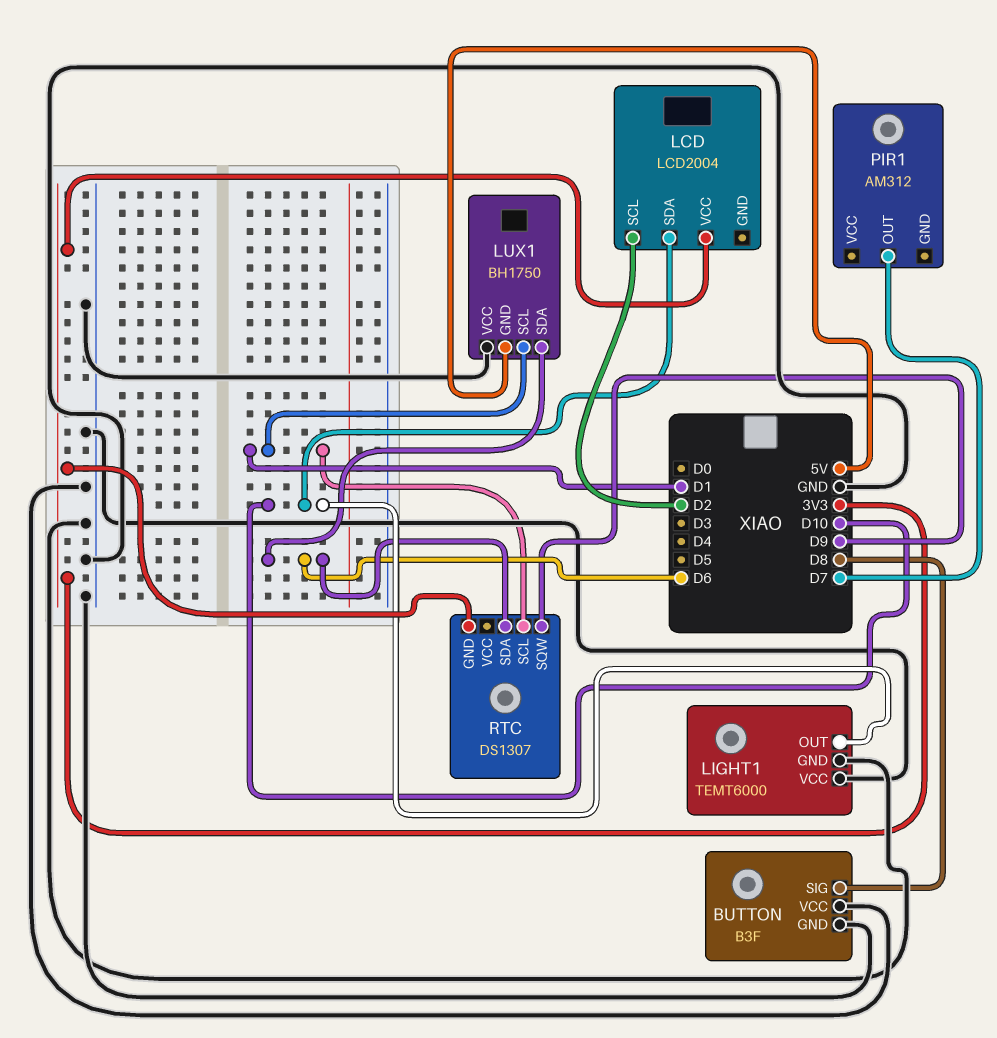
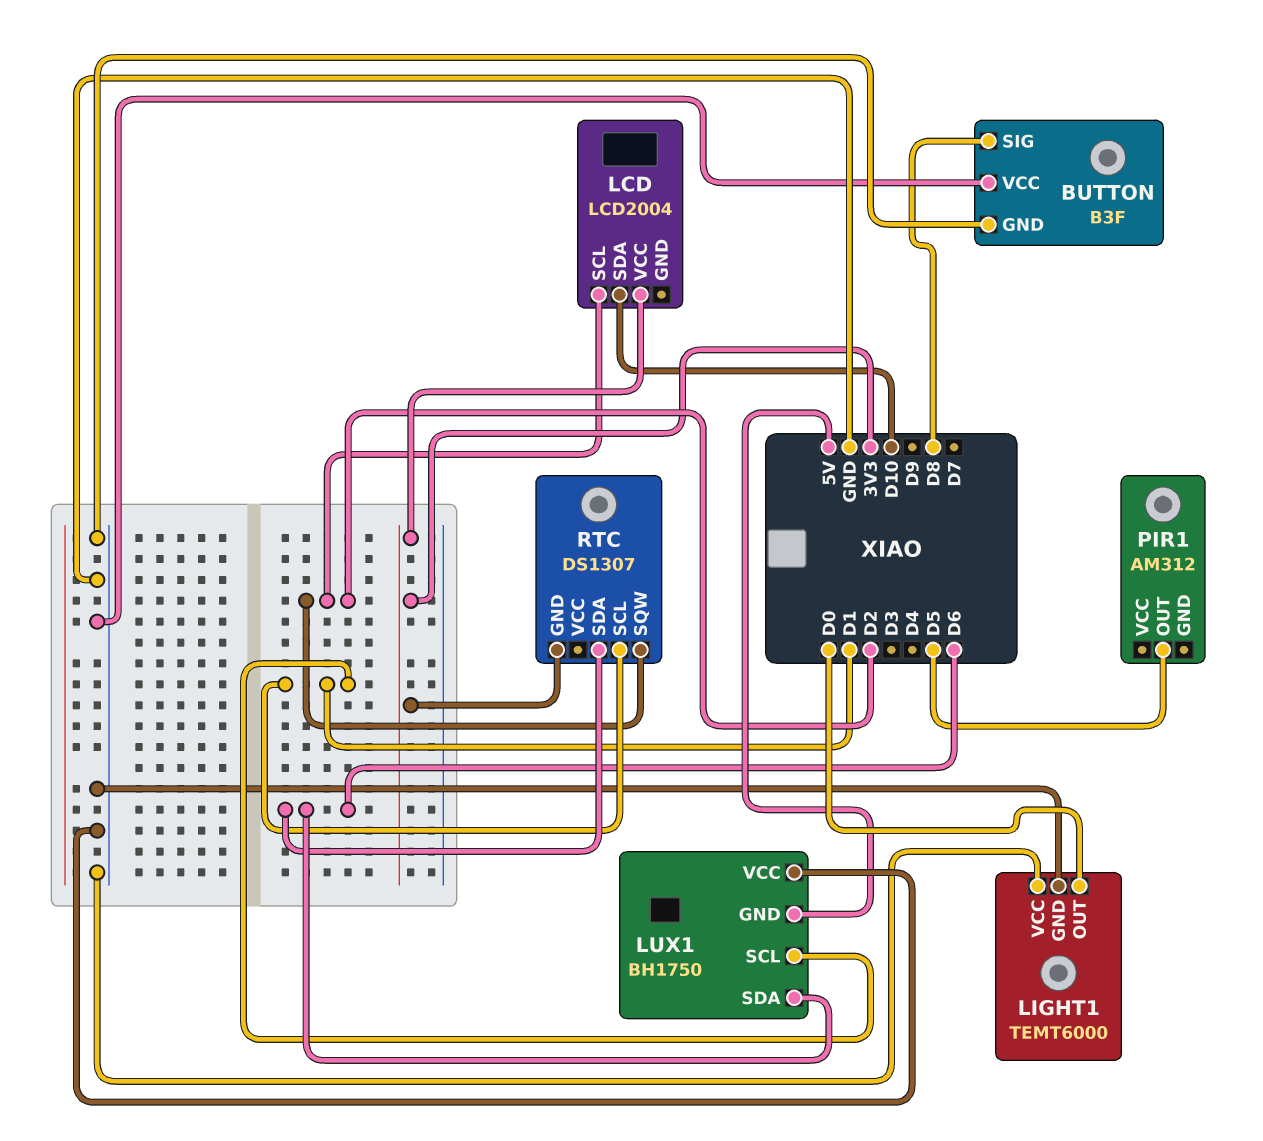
LIGHT1 pin OUT: D10 -> D0
PIR1 pin OUT: D7 -> D5
RTC pin SQW: D9 -> D2

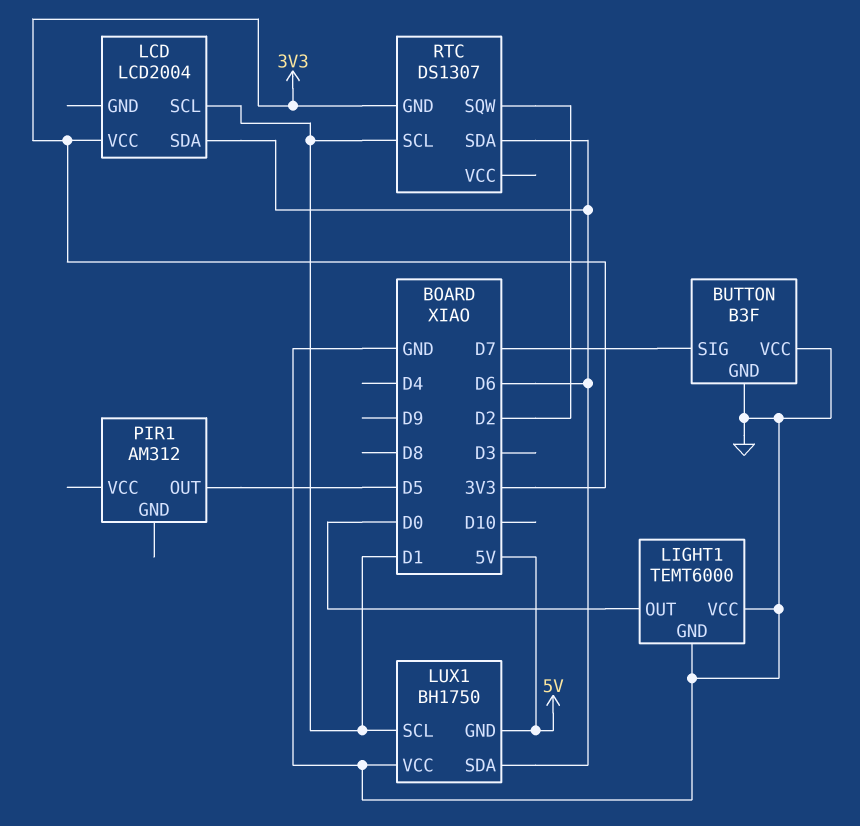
BUTTON pin SIG: D8 -> D7
LCD pin SCL: D2 -> D1
LCD pin SDA: D10 -> D6

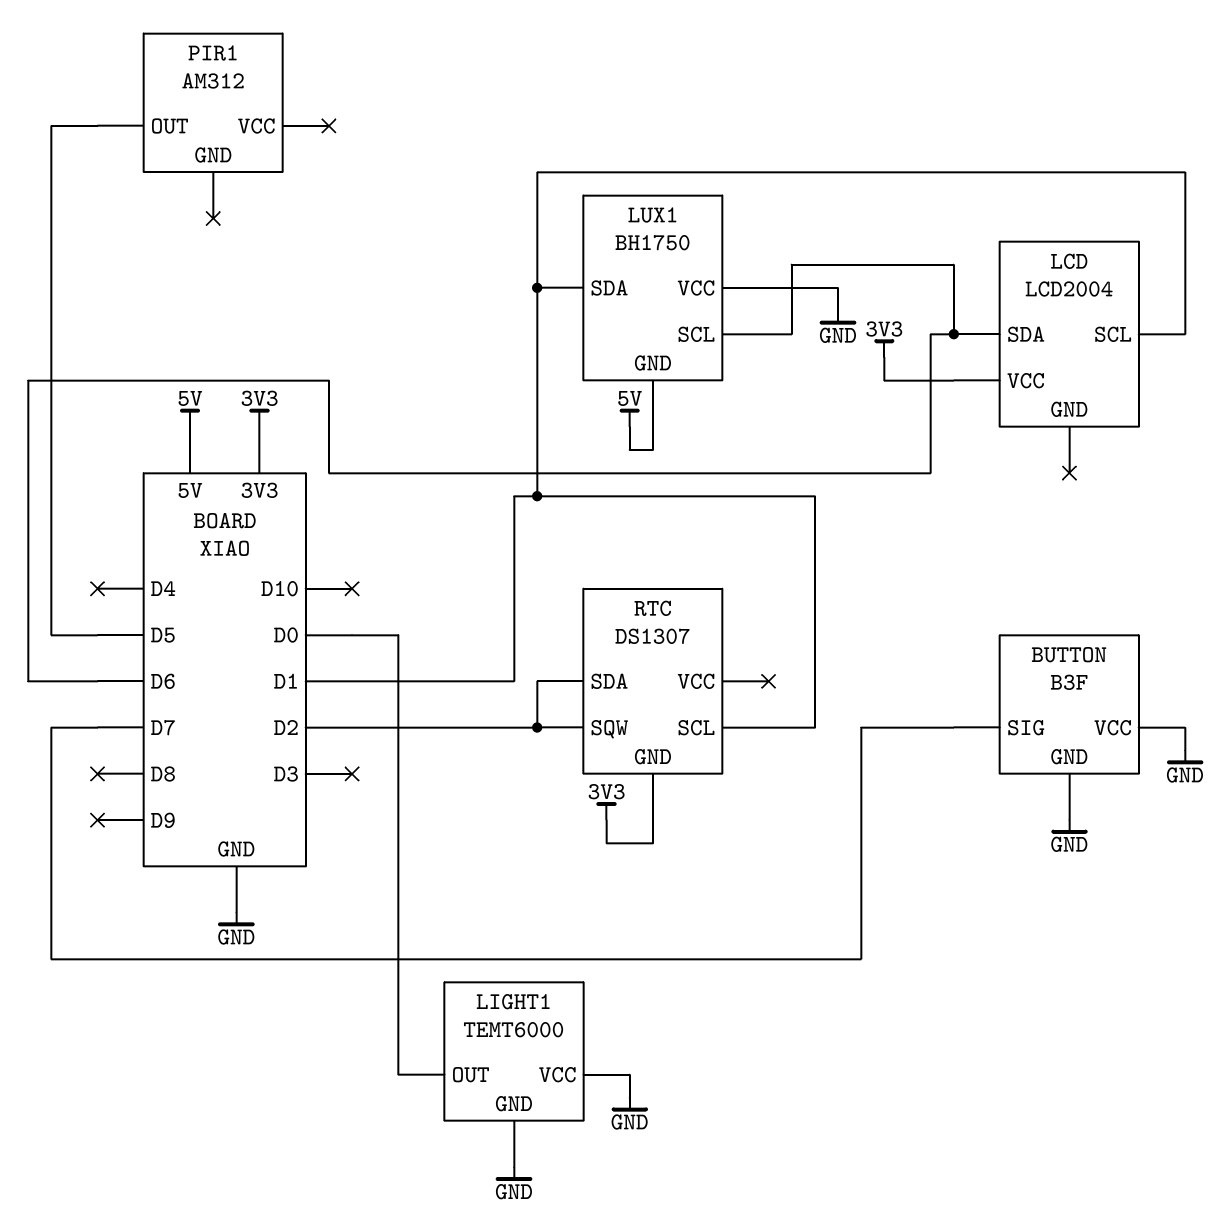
LUX1 pin SCL: D1 -> D6
LUX1 pin SDA: D6 -> D1
RTC pin SDA: D6 -> D2

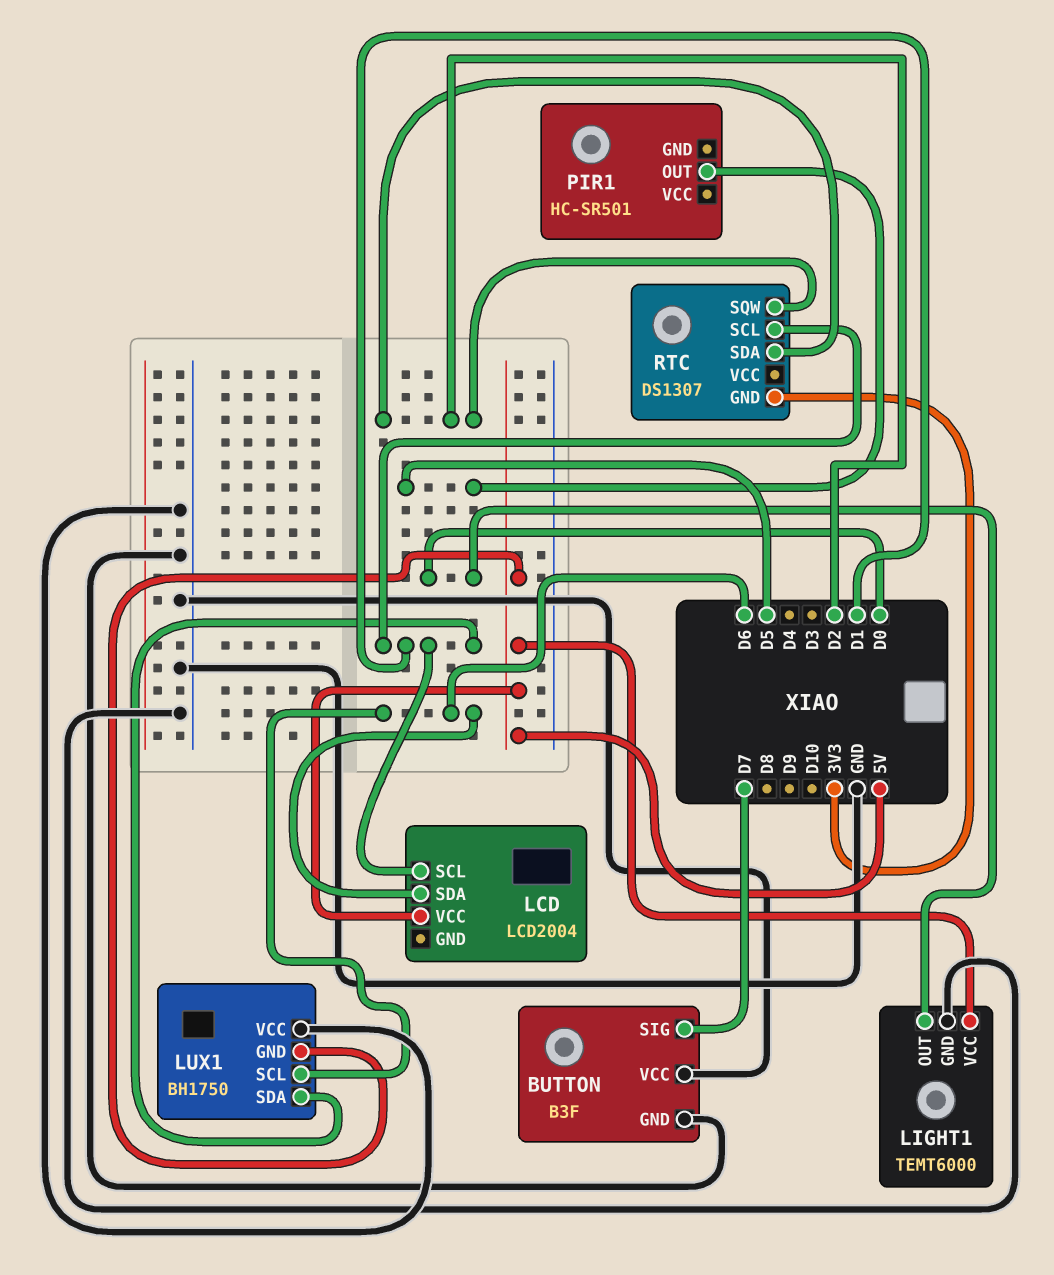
LCD pin VCC: 3V3 -> 5V
LIGHT1 pin VCC: GND -> 5V
PIR1: AM312 -> HC-SR501

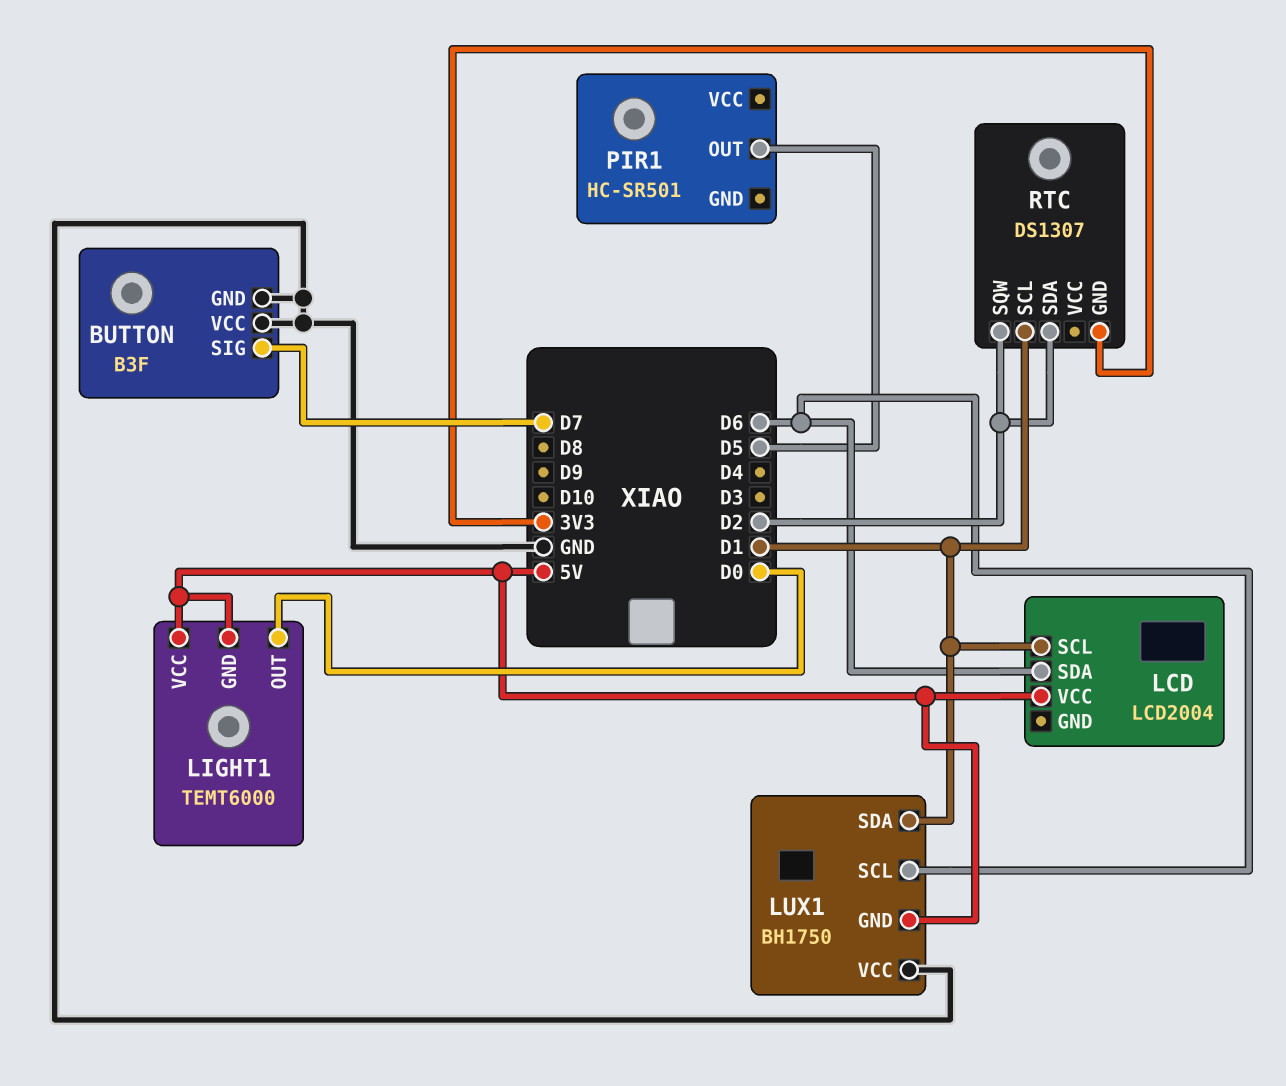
LIGHT1 pin GND: GND -> 5V

